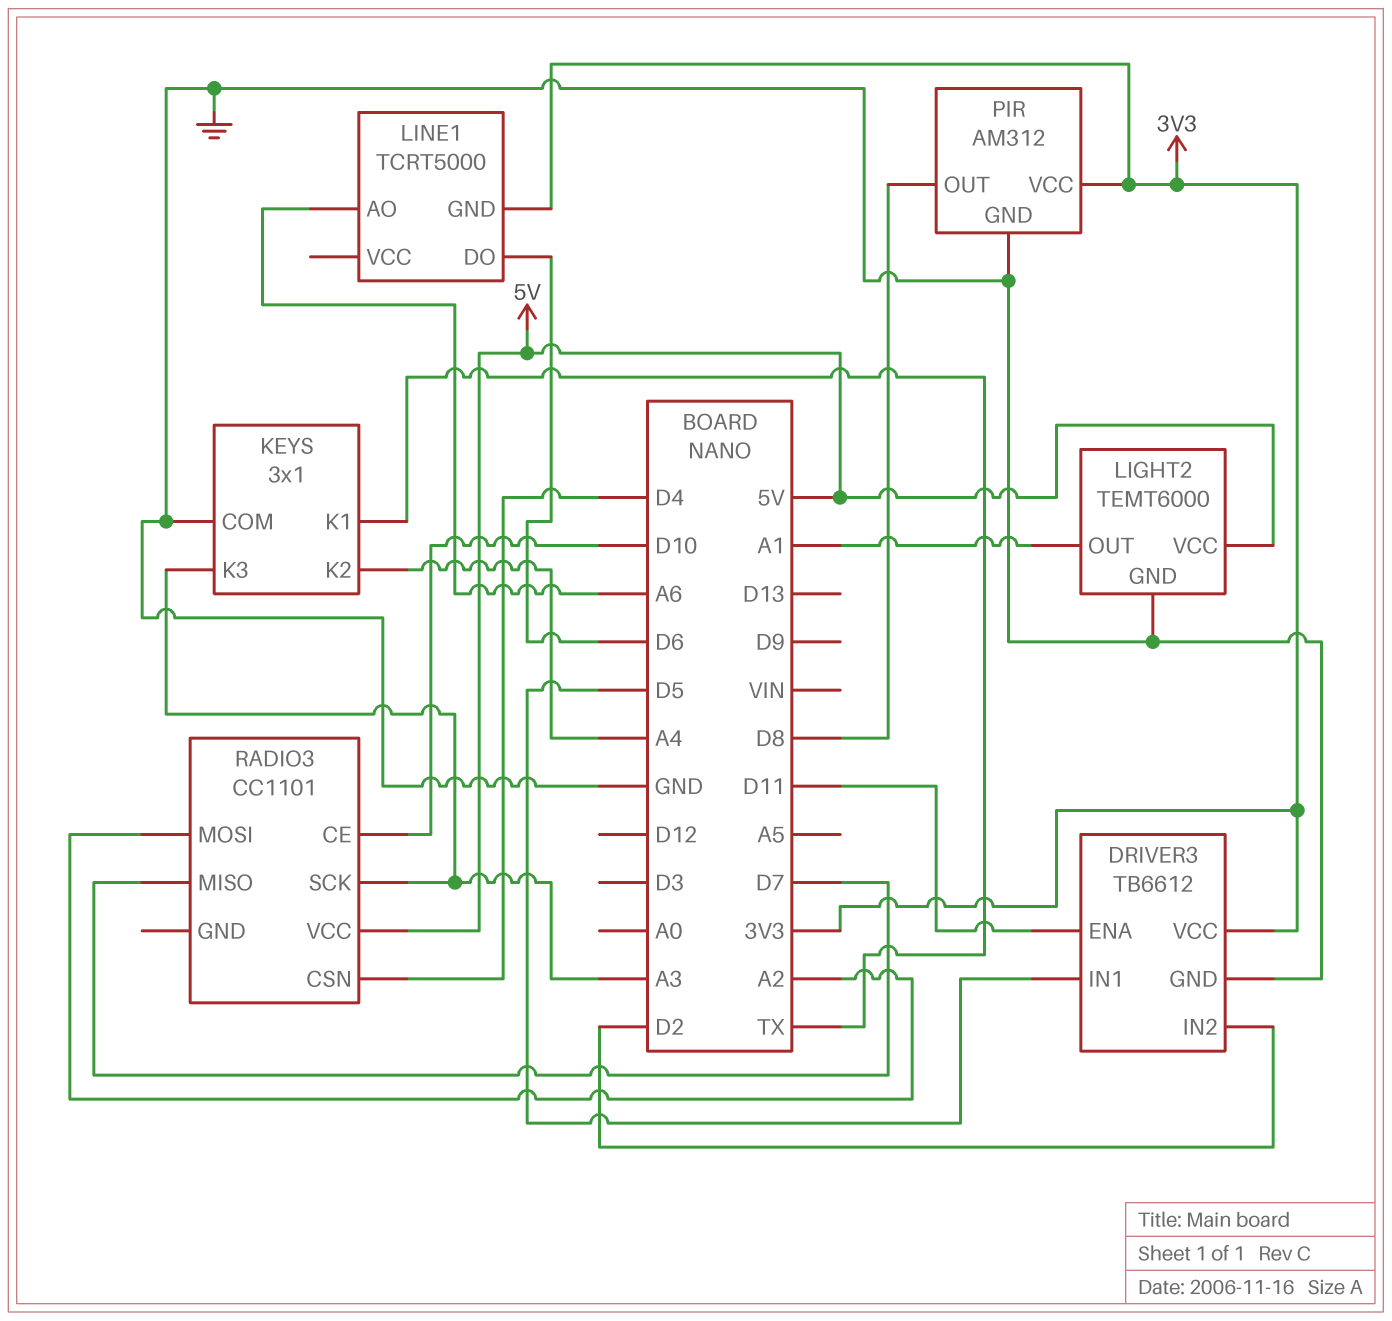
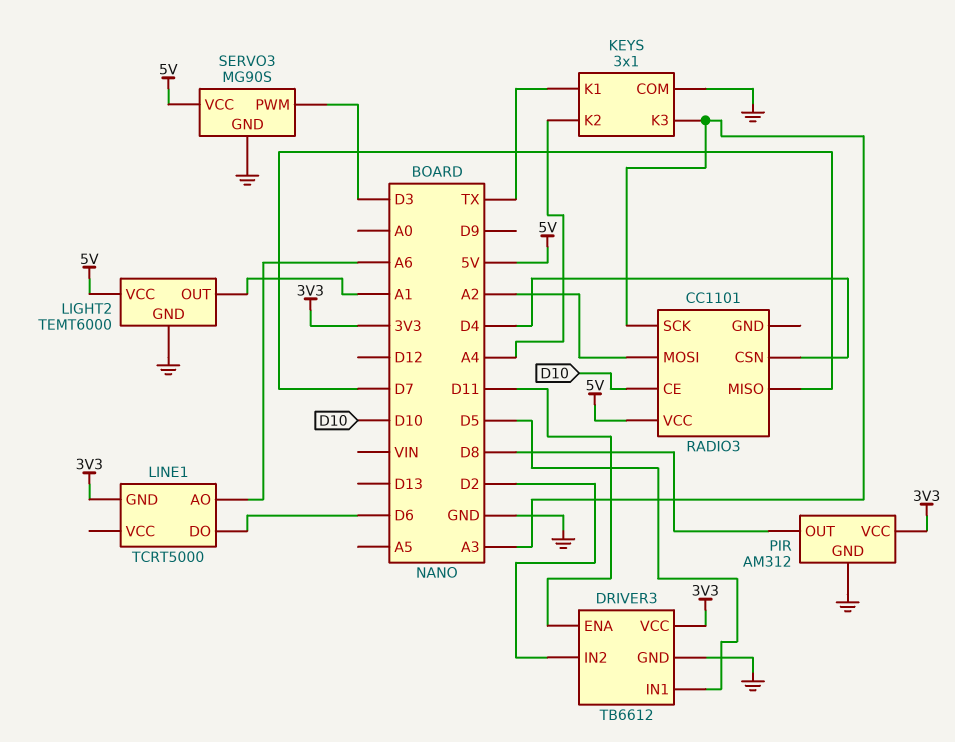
SERVO3: none -> MG90S
SERVO3 pin GND: none -> GND
SERVO3 pin PWM: none -> D3
SERVO3 pin VCC: none -> 5V

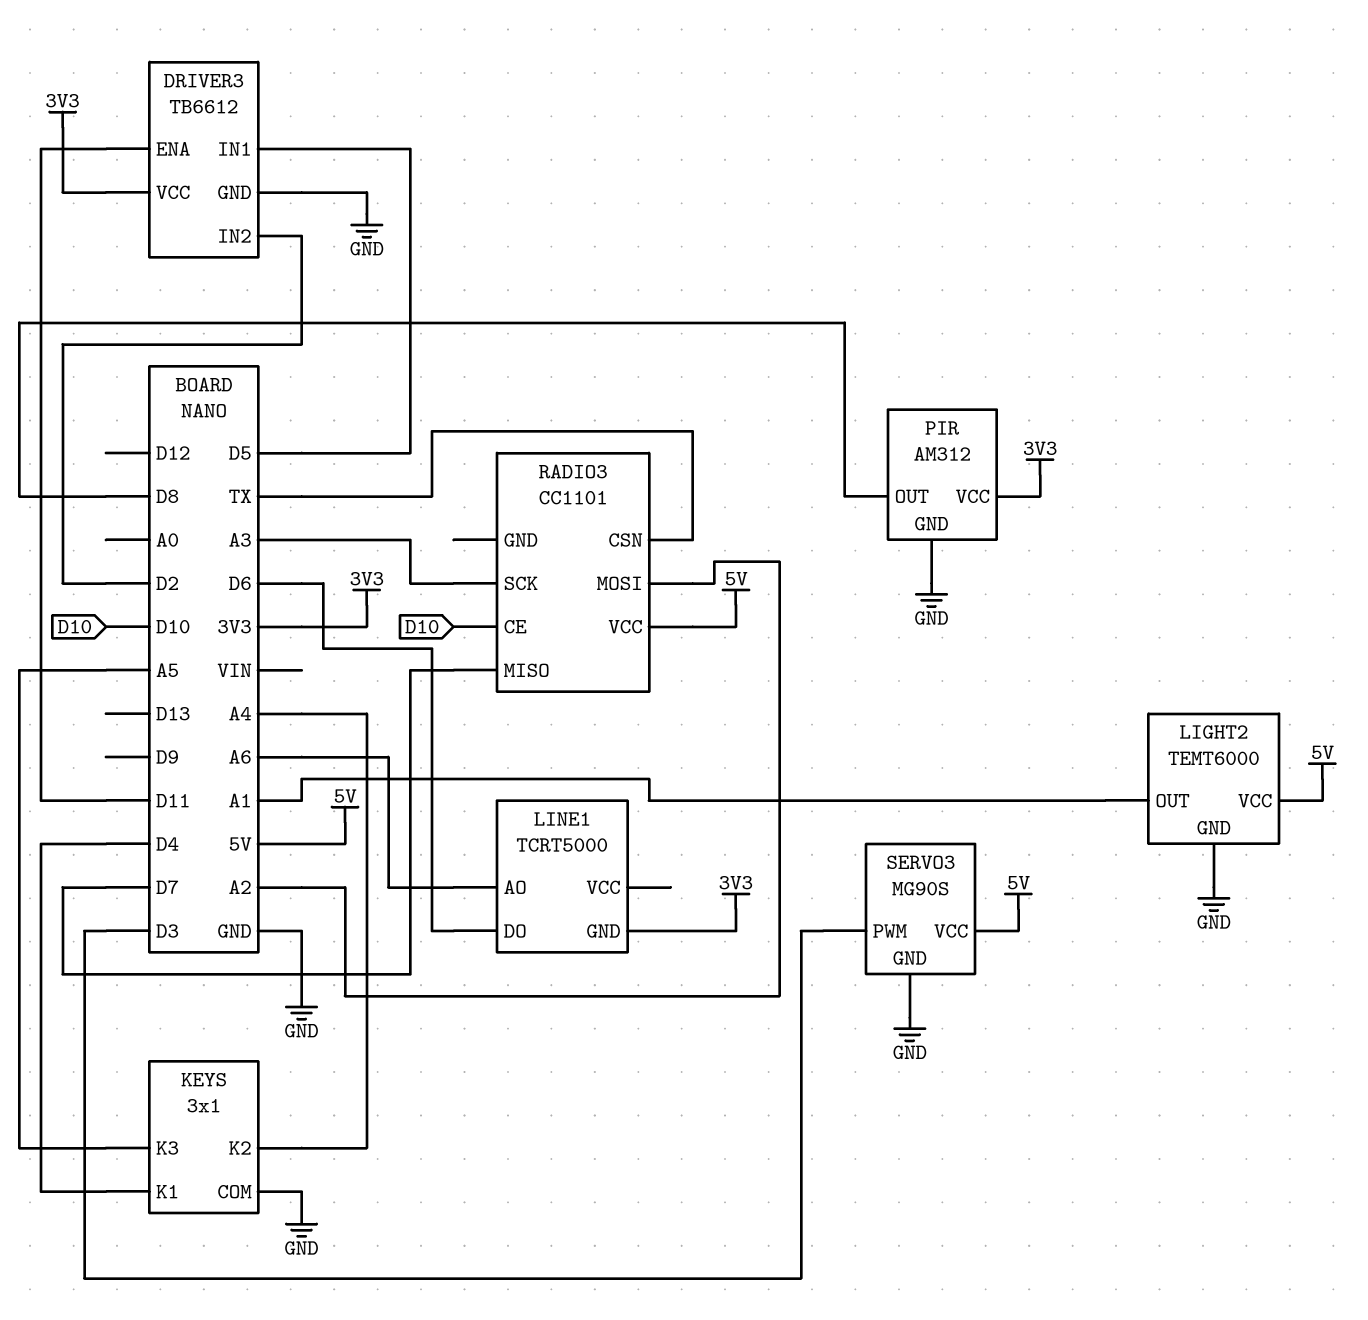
KEYS pin K1: TX -> D4
KEYS pin K3: A3 -> A5
RADIO3 pin CSN: D4 -> TX

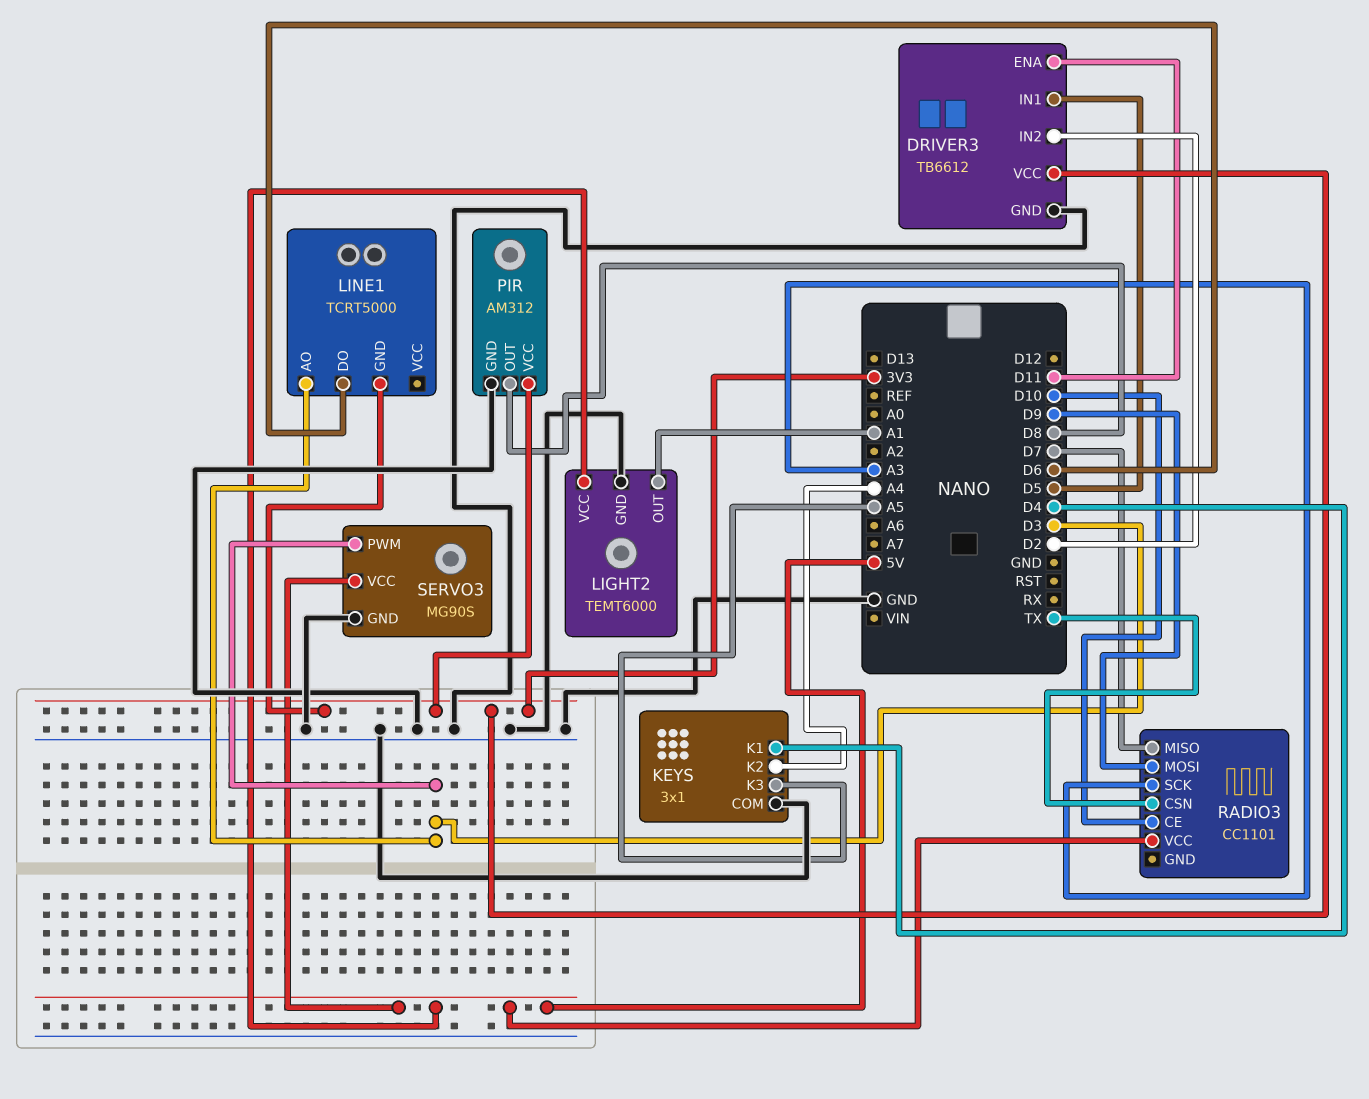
LINE1 pin AO: A6 -> D3
RADIO3 pin MOSI: A2 -> D9

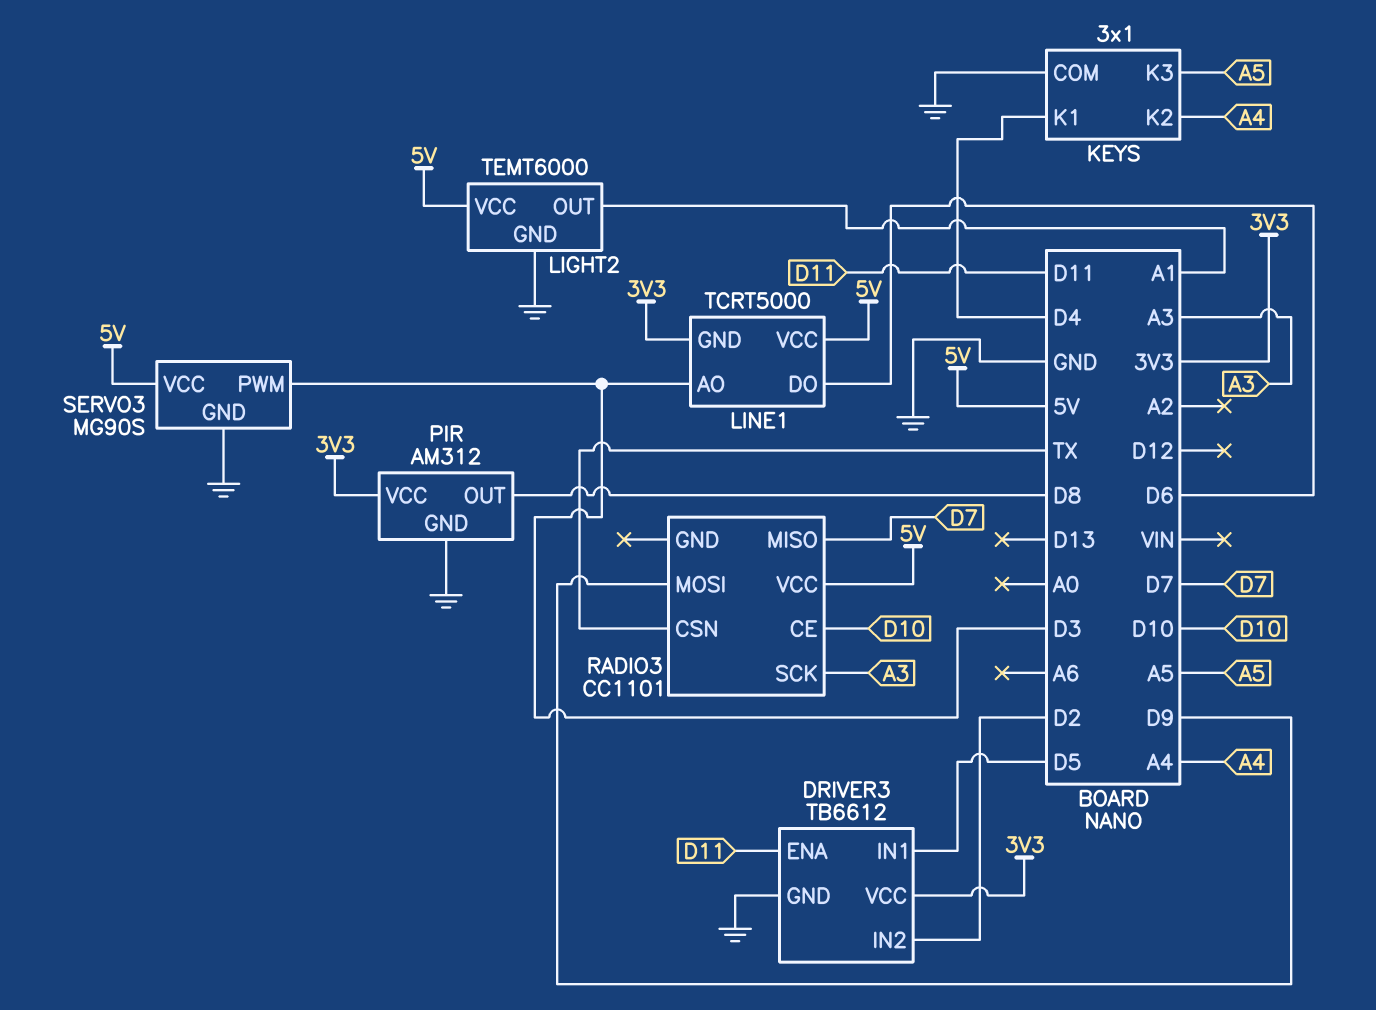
LINE1 pin VCC: none -> 5V

